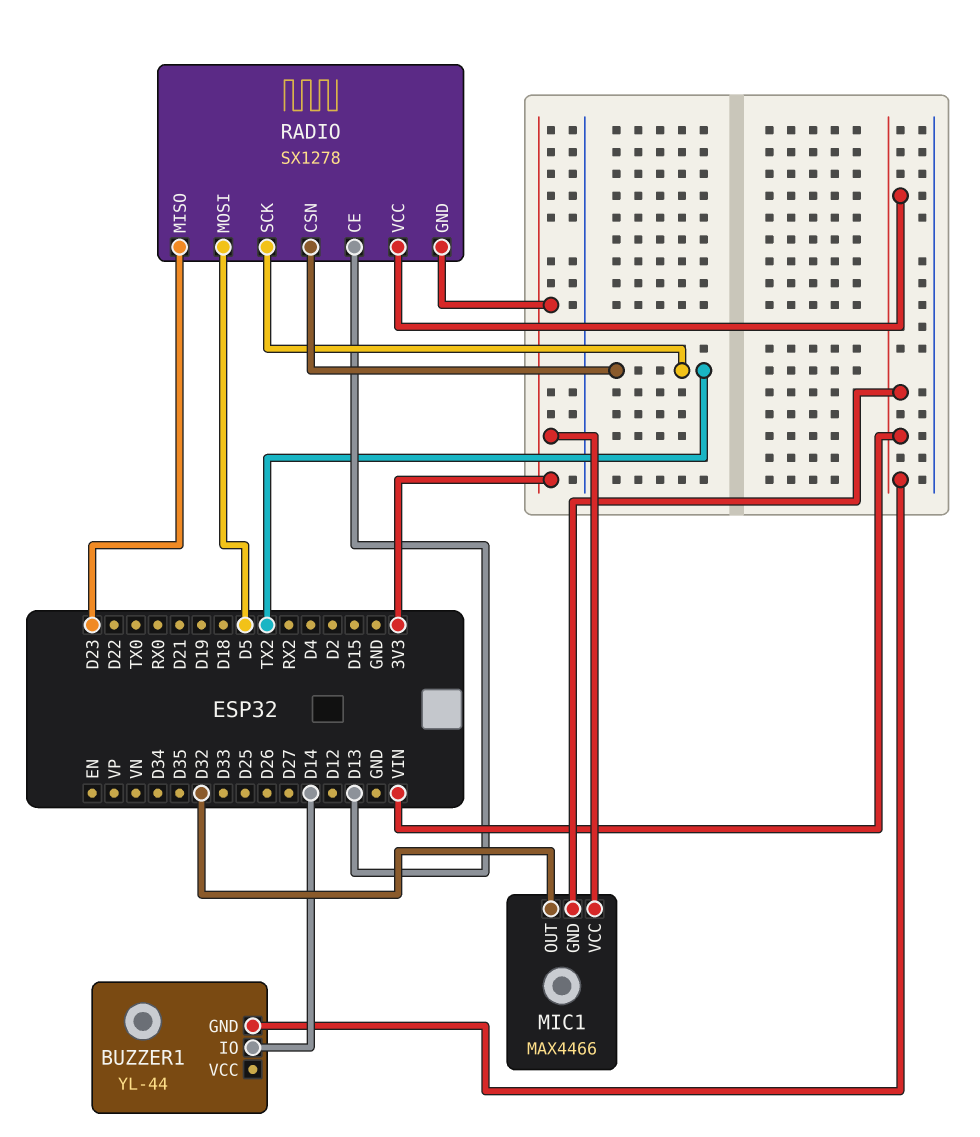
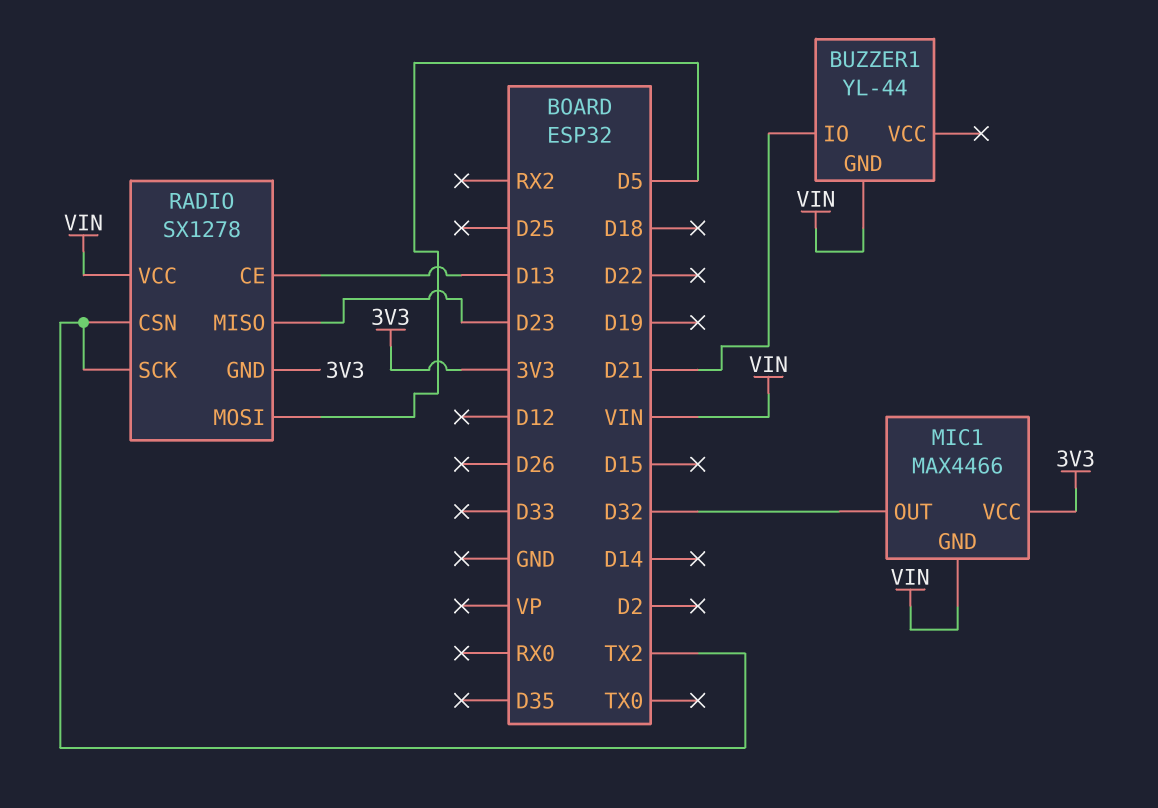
BUZZER1 pin IO: D14 -> D21

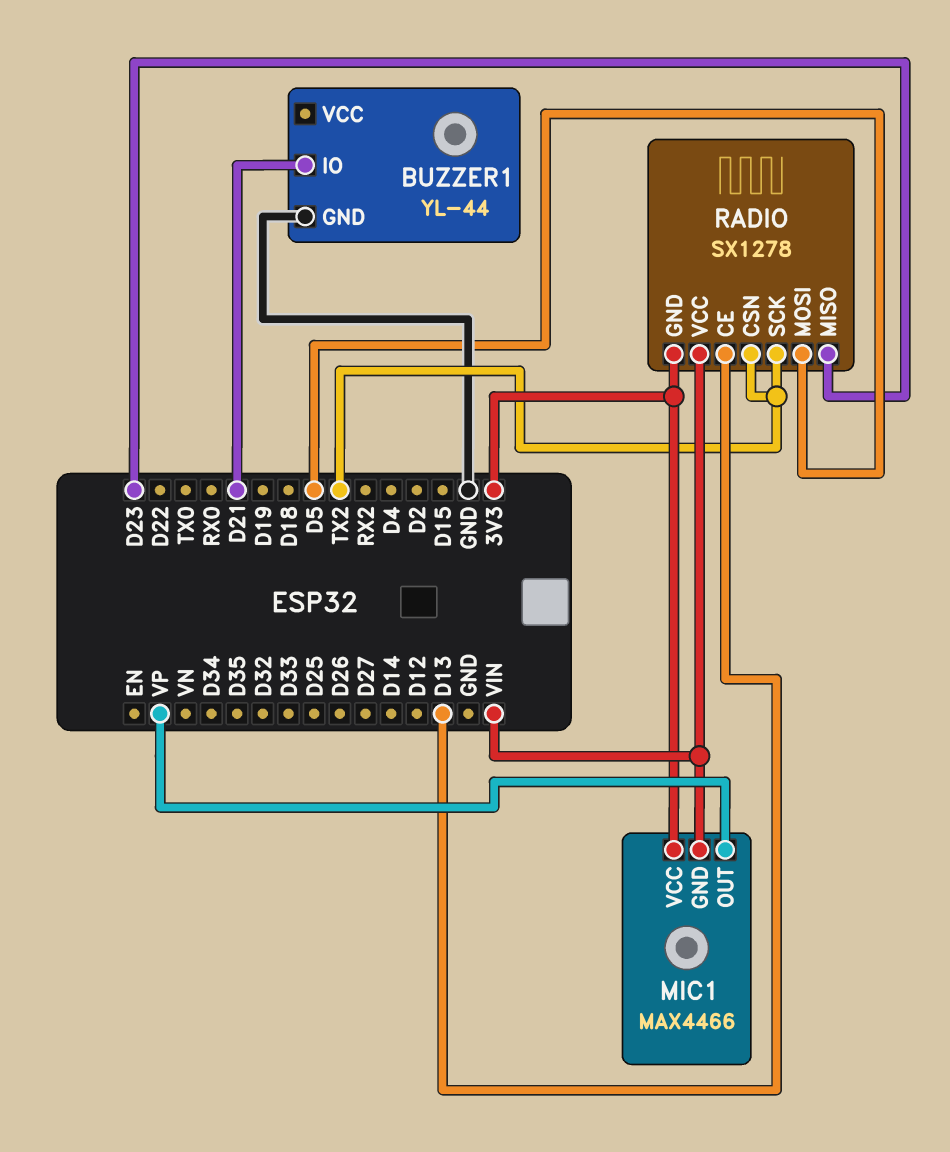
BUZZER1 pin GND: VIN -> GND
MIC1 pin OUT: D32 -> VP

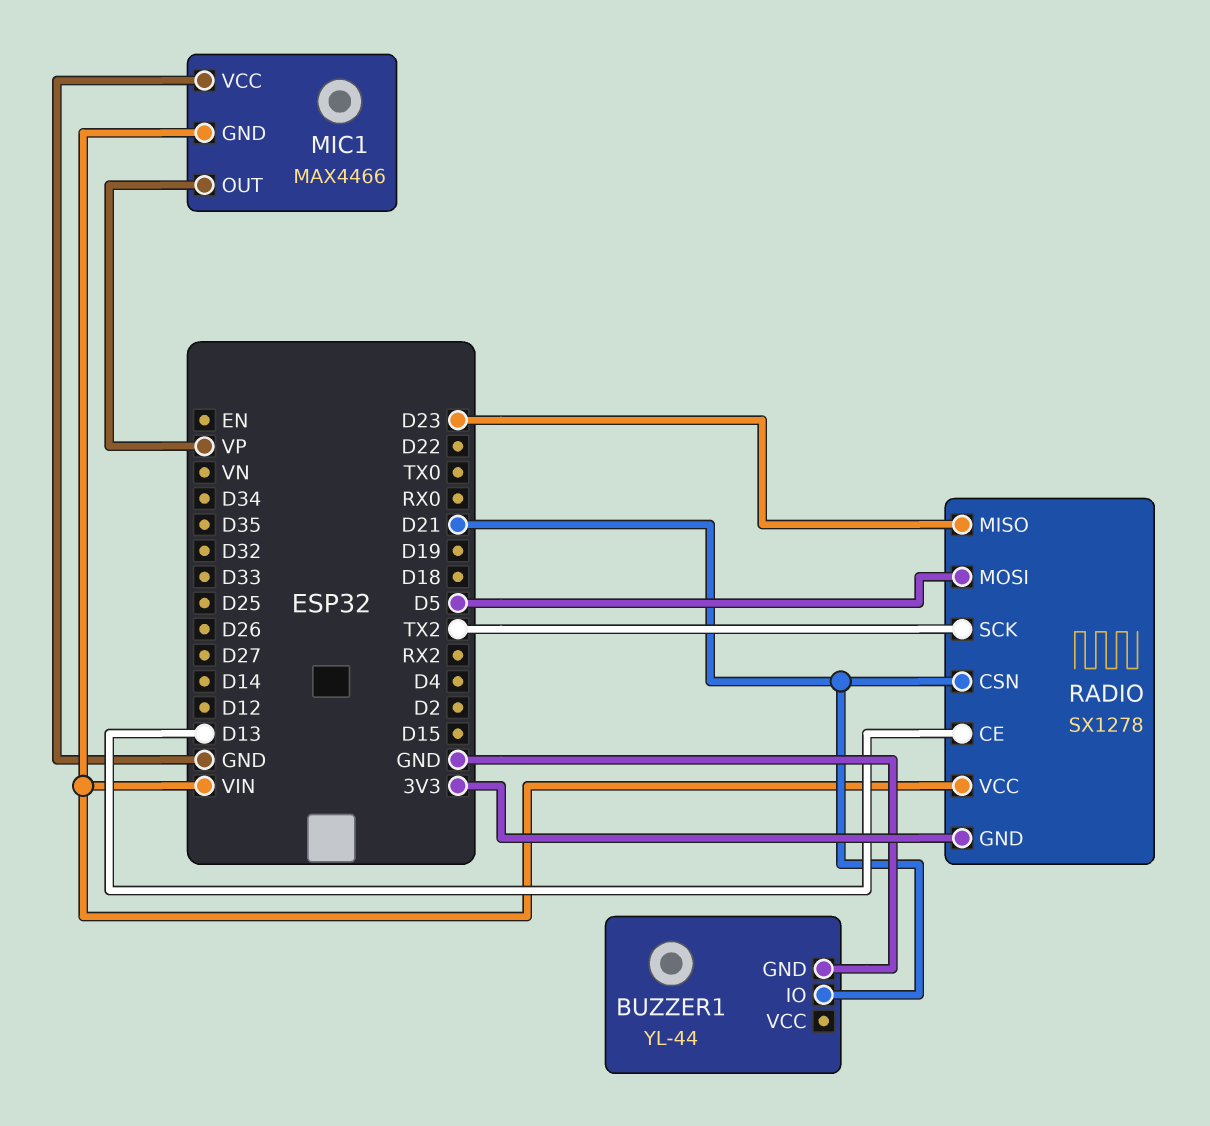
MIC1 pin VCC: 3V3 -> GND
RADIO pin CSN: TX2 -> D21

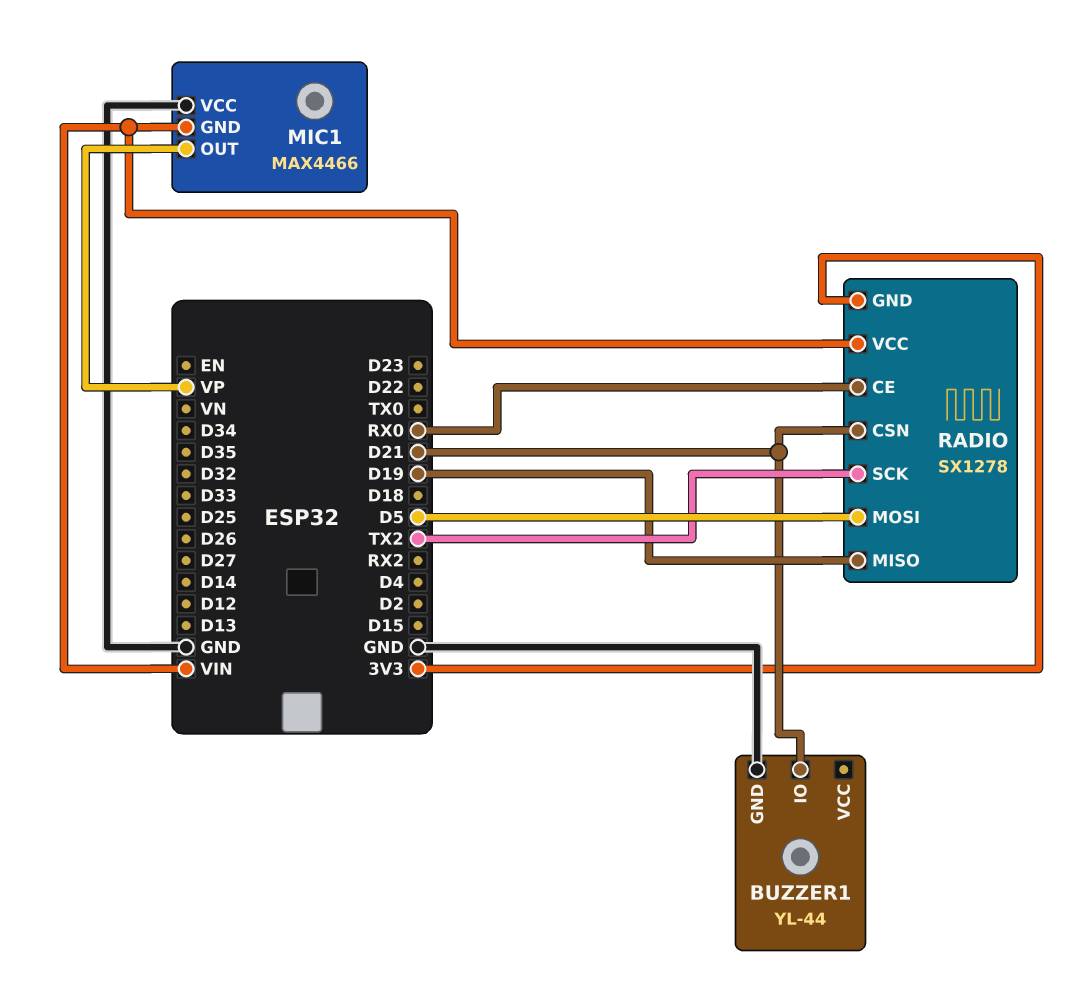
RADIO pin CE: D13 -> RX0
RADIO pin MISO: D23 -> D19

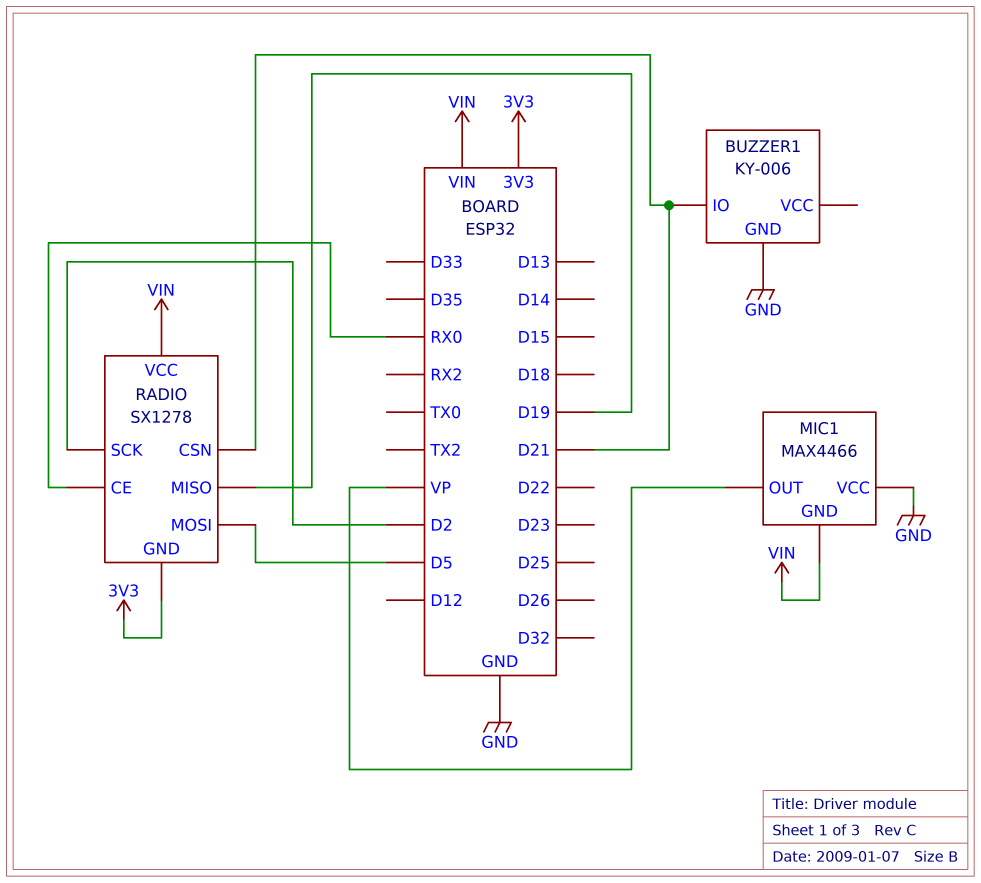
BUZZER1: YL-44 -> KY-006
RADIO pin SCK: TX2 -> D2

